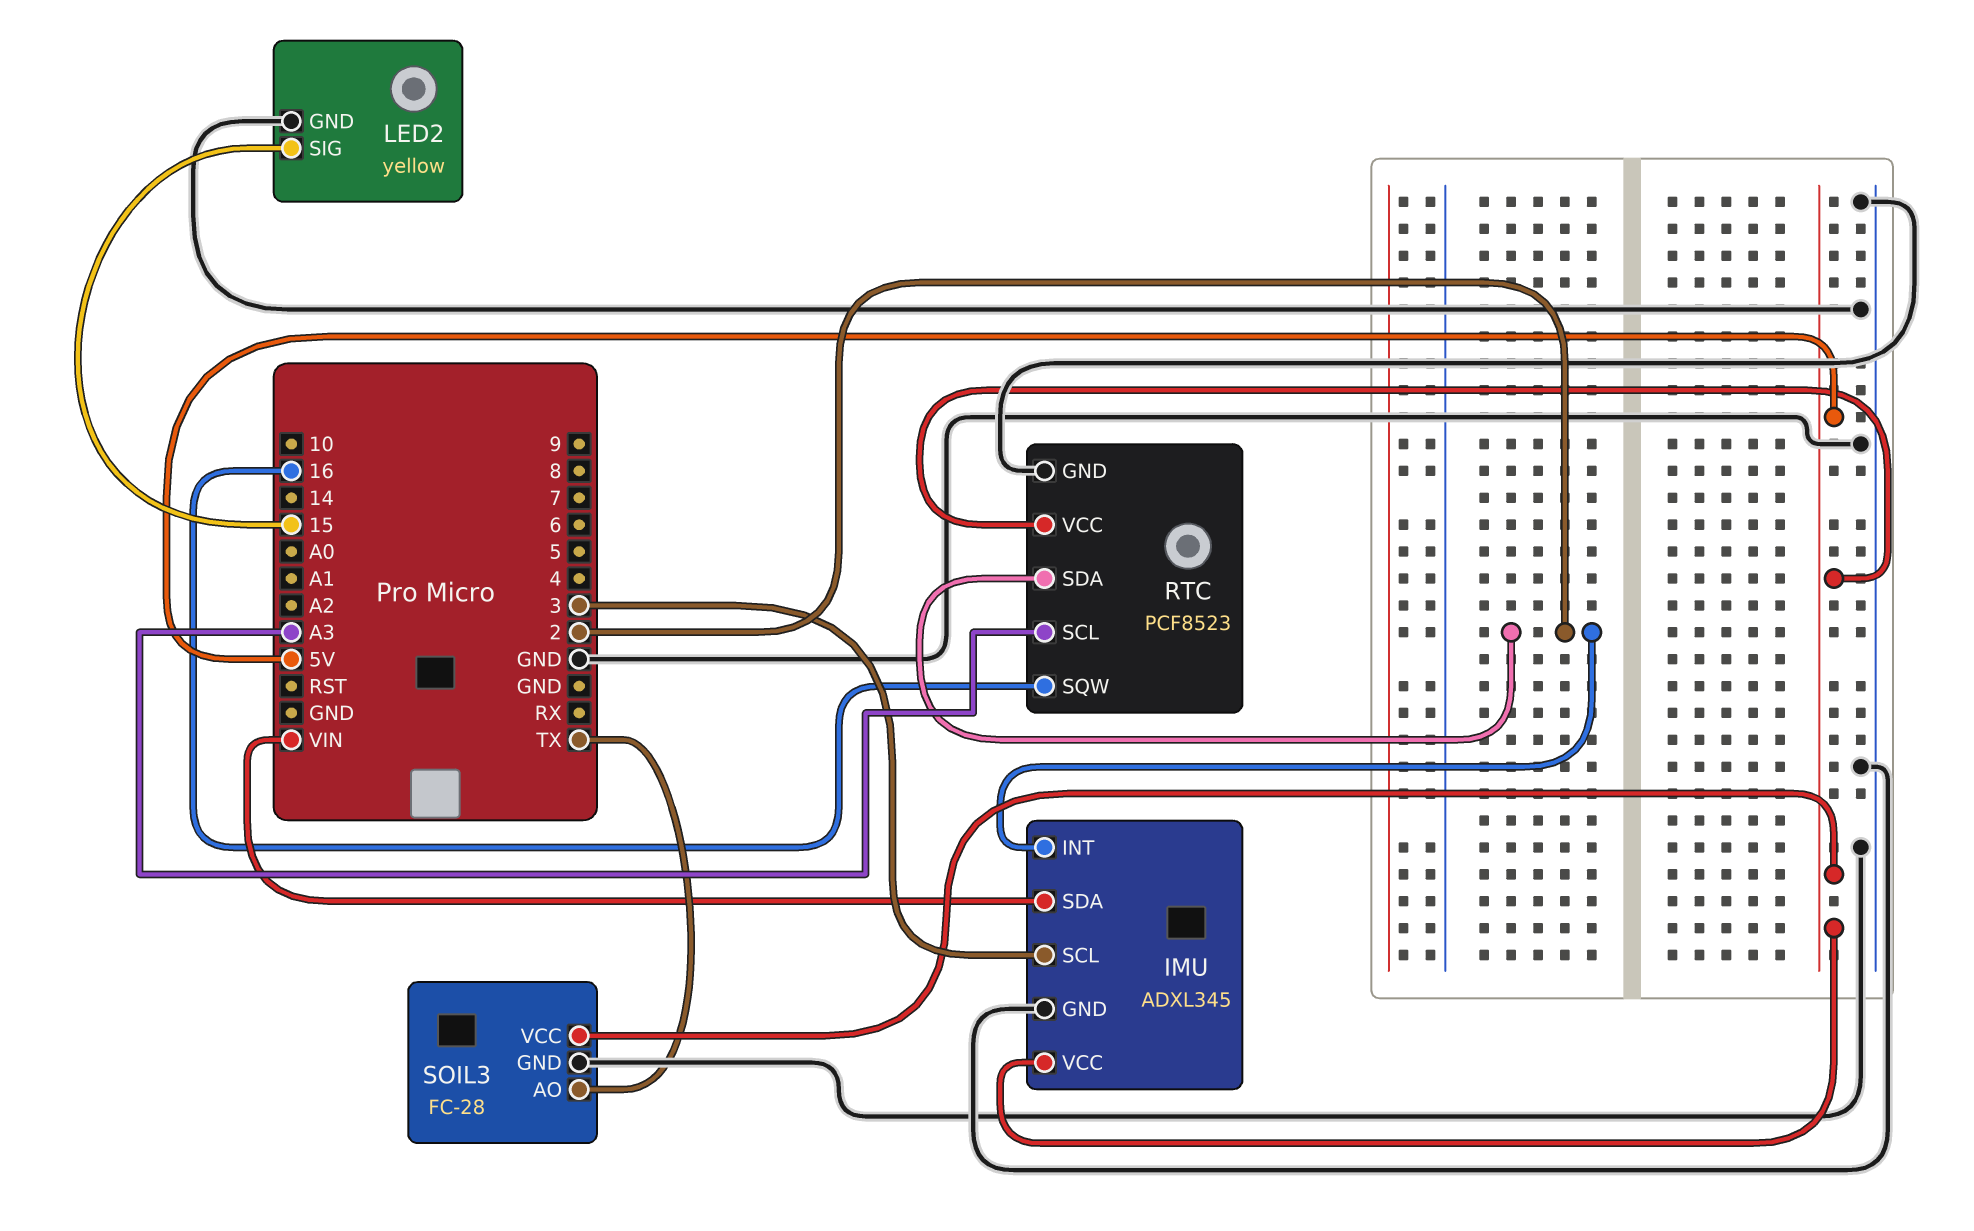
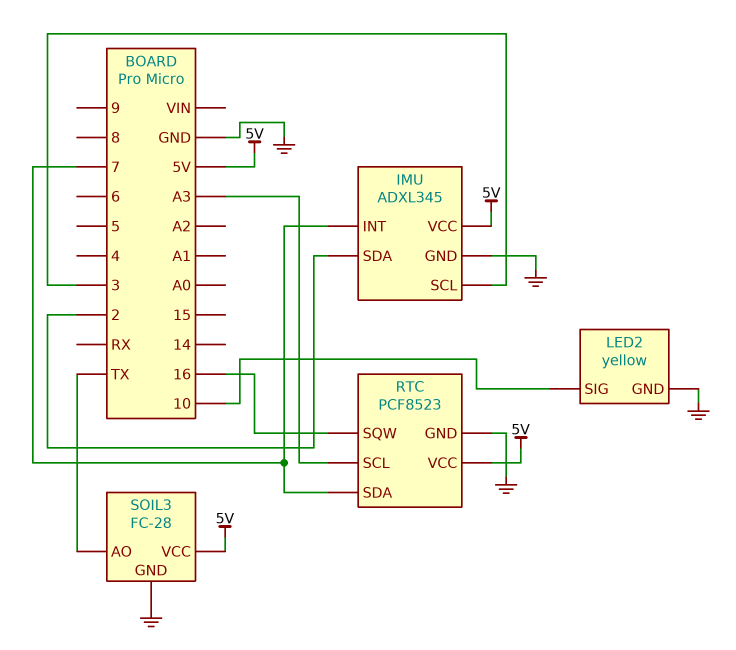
IMU pin INT: 2 -> 7
IMU pin SDA: VIN -> 2
LED2 pin SIG: 15 -> 10
RTC pin SDA: 2 -> 7

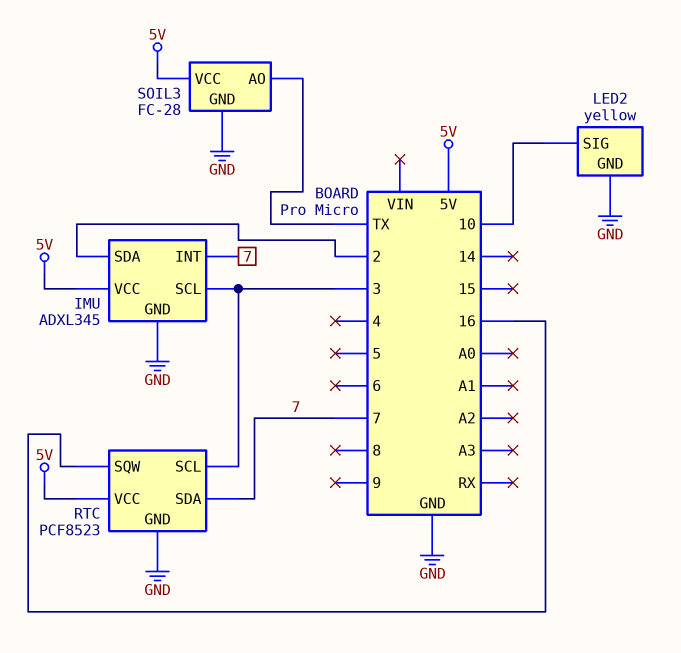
RTC pin SCL: A3 -> 3

